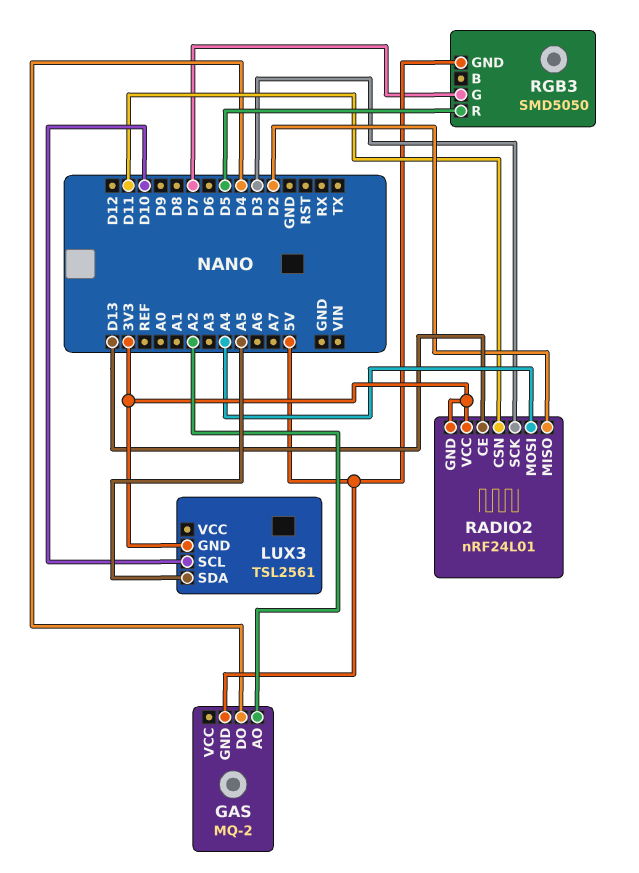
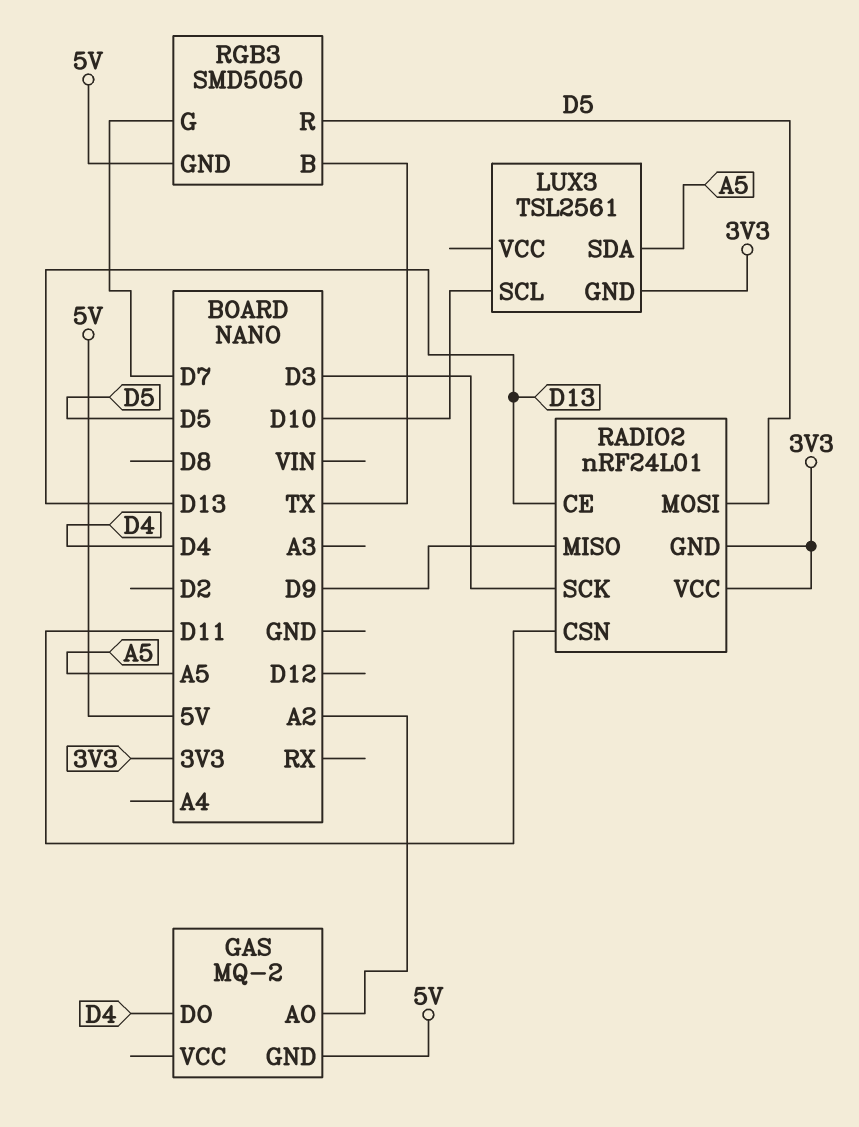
RADIO2 pin MISO: D2 -> D9
RADIO2 pin MOSI: A4 -> D5
RGB3 pin B: none -> TX

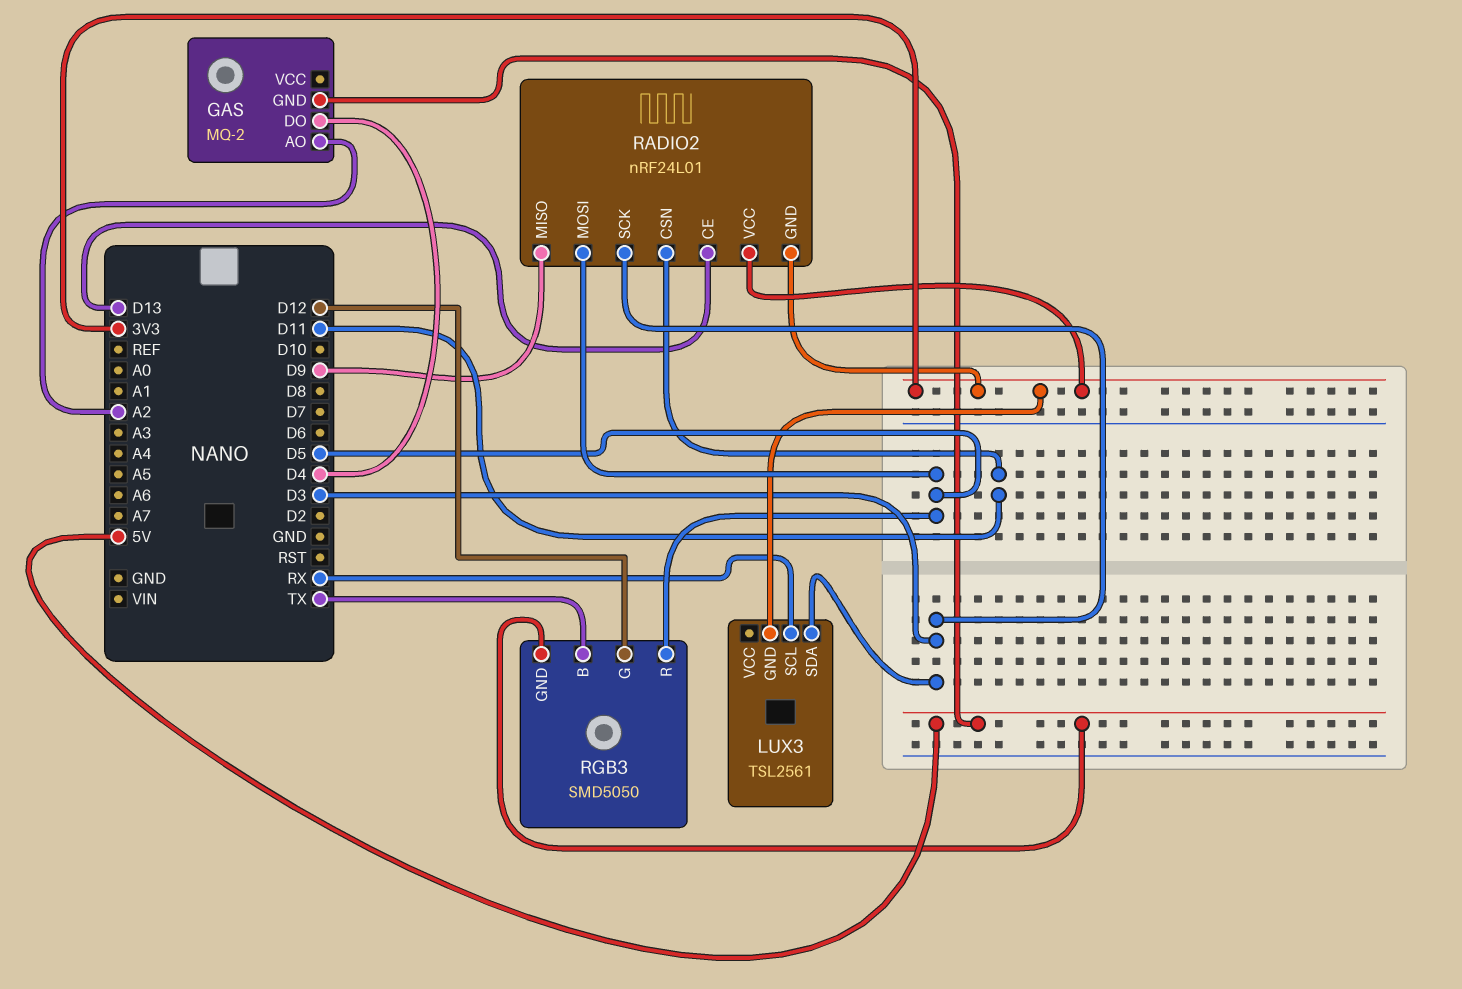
LUX3 pin SCL: D10 -> RX
LUX3 pin SDA: A5 -> D3
RGB3 pin G: D7 -> D12

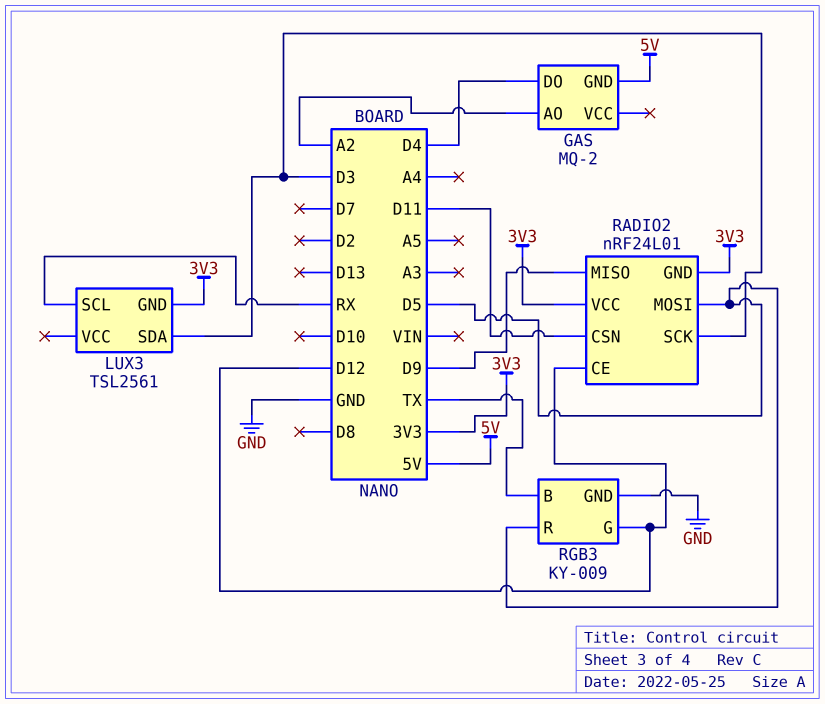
RADIO2 pin CE: D13 -> D12
RGB3: SMD5050 -> KY-009
RGB3 pin GND: 5V -> GND

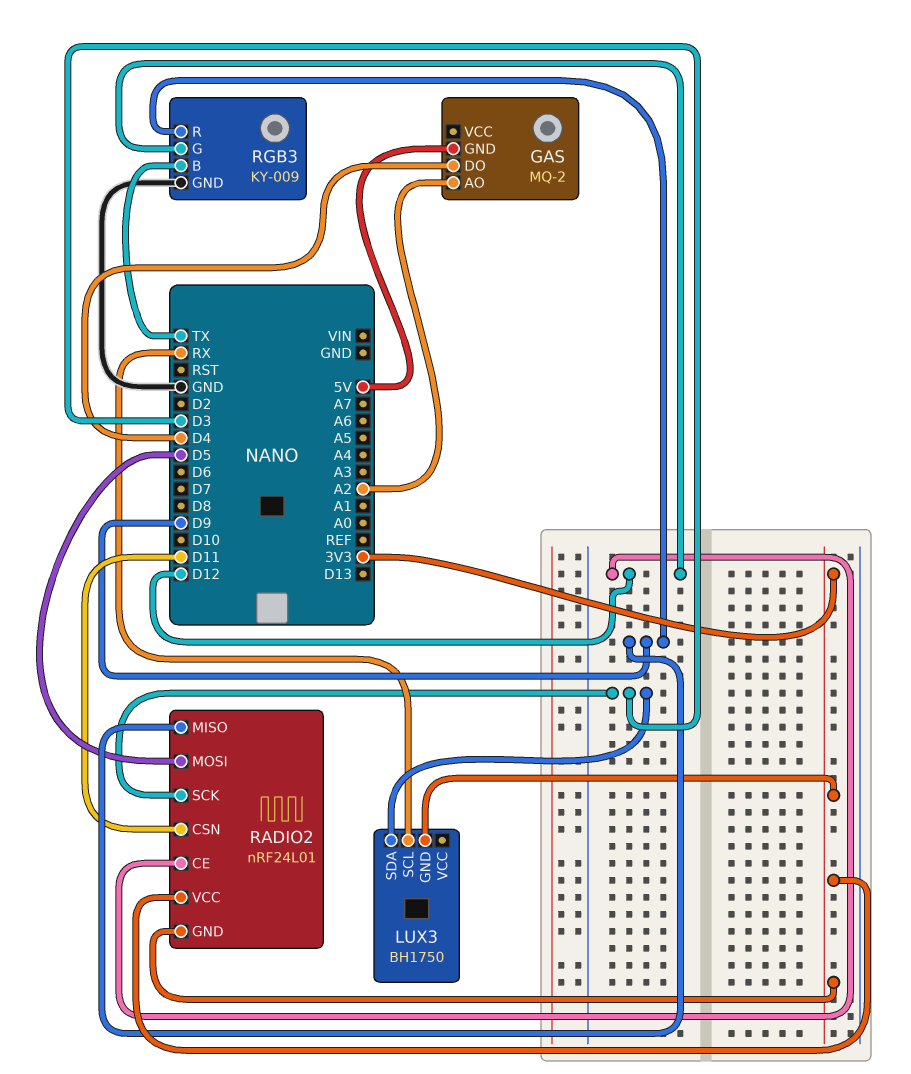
LUX3: TSL2561 -> BH1750
RGB3 pin R: D5 -> D9

